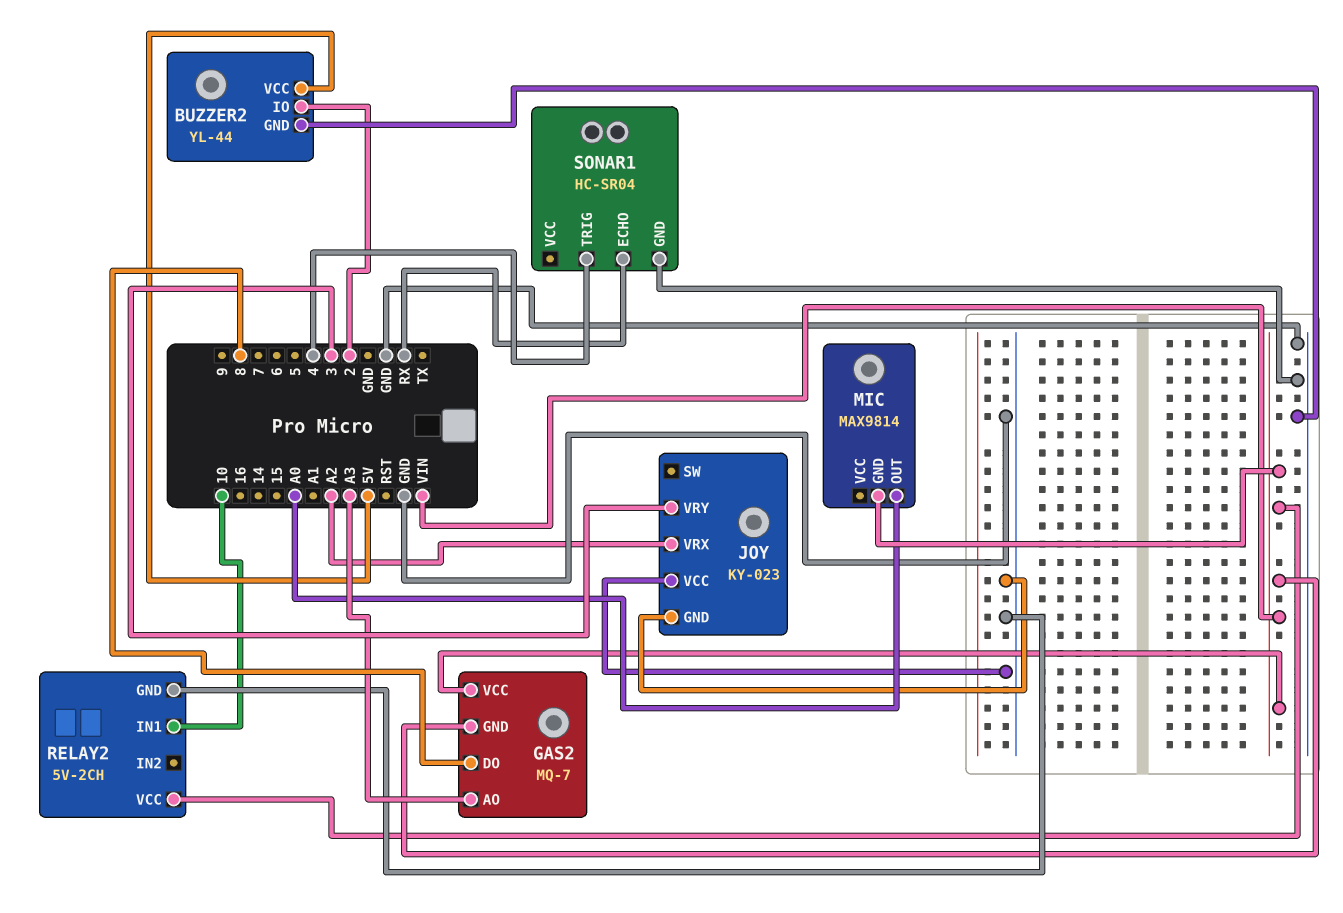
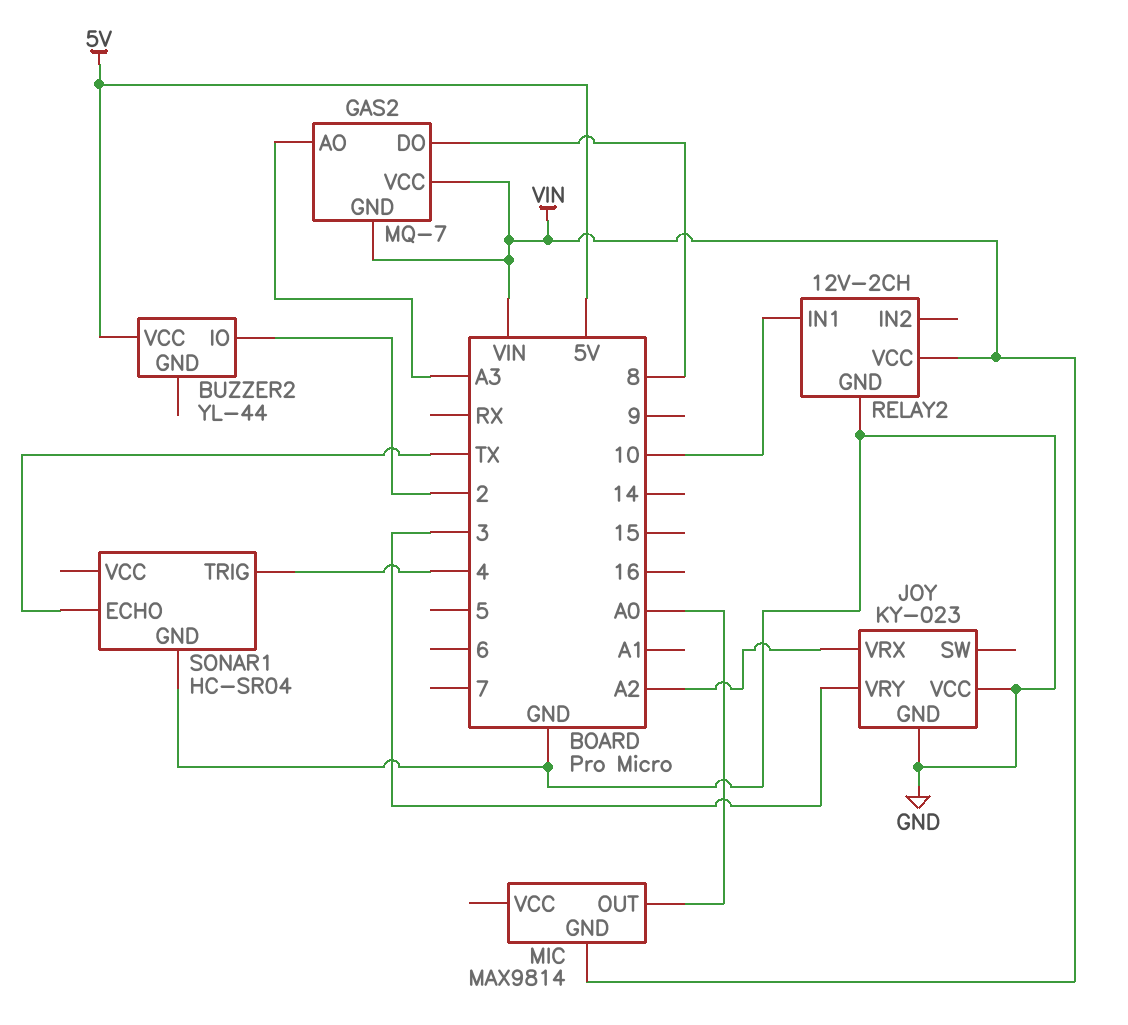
BUZZER2 pin GND: GND -> none
RELAY2: 5V-2CH -> 12V-2CH
SONAR1 pin ECHO: RX -> TX

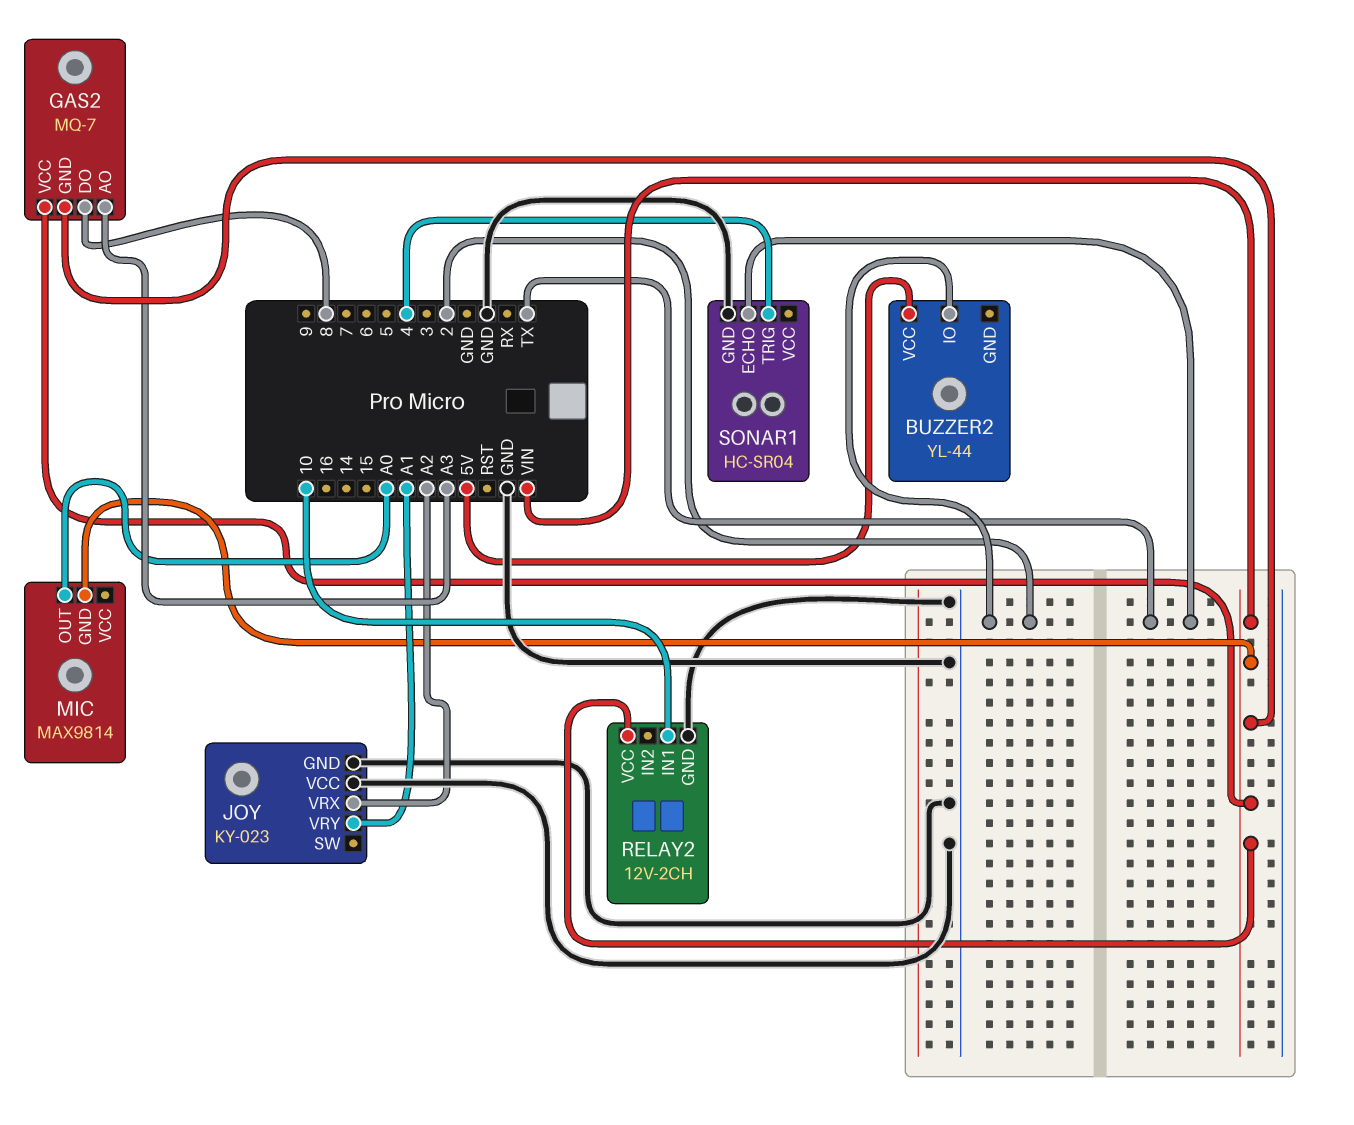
JOY pin VRY: 3 -> A1

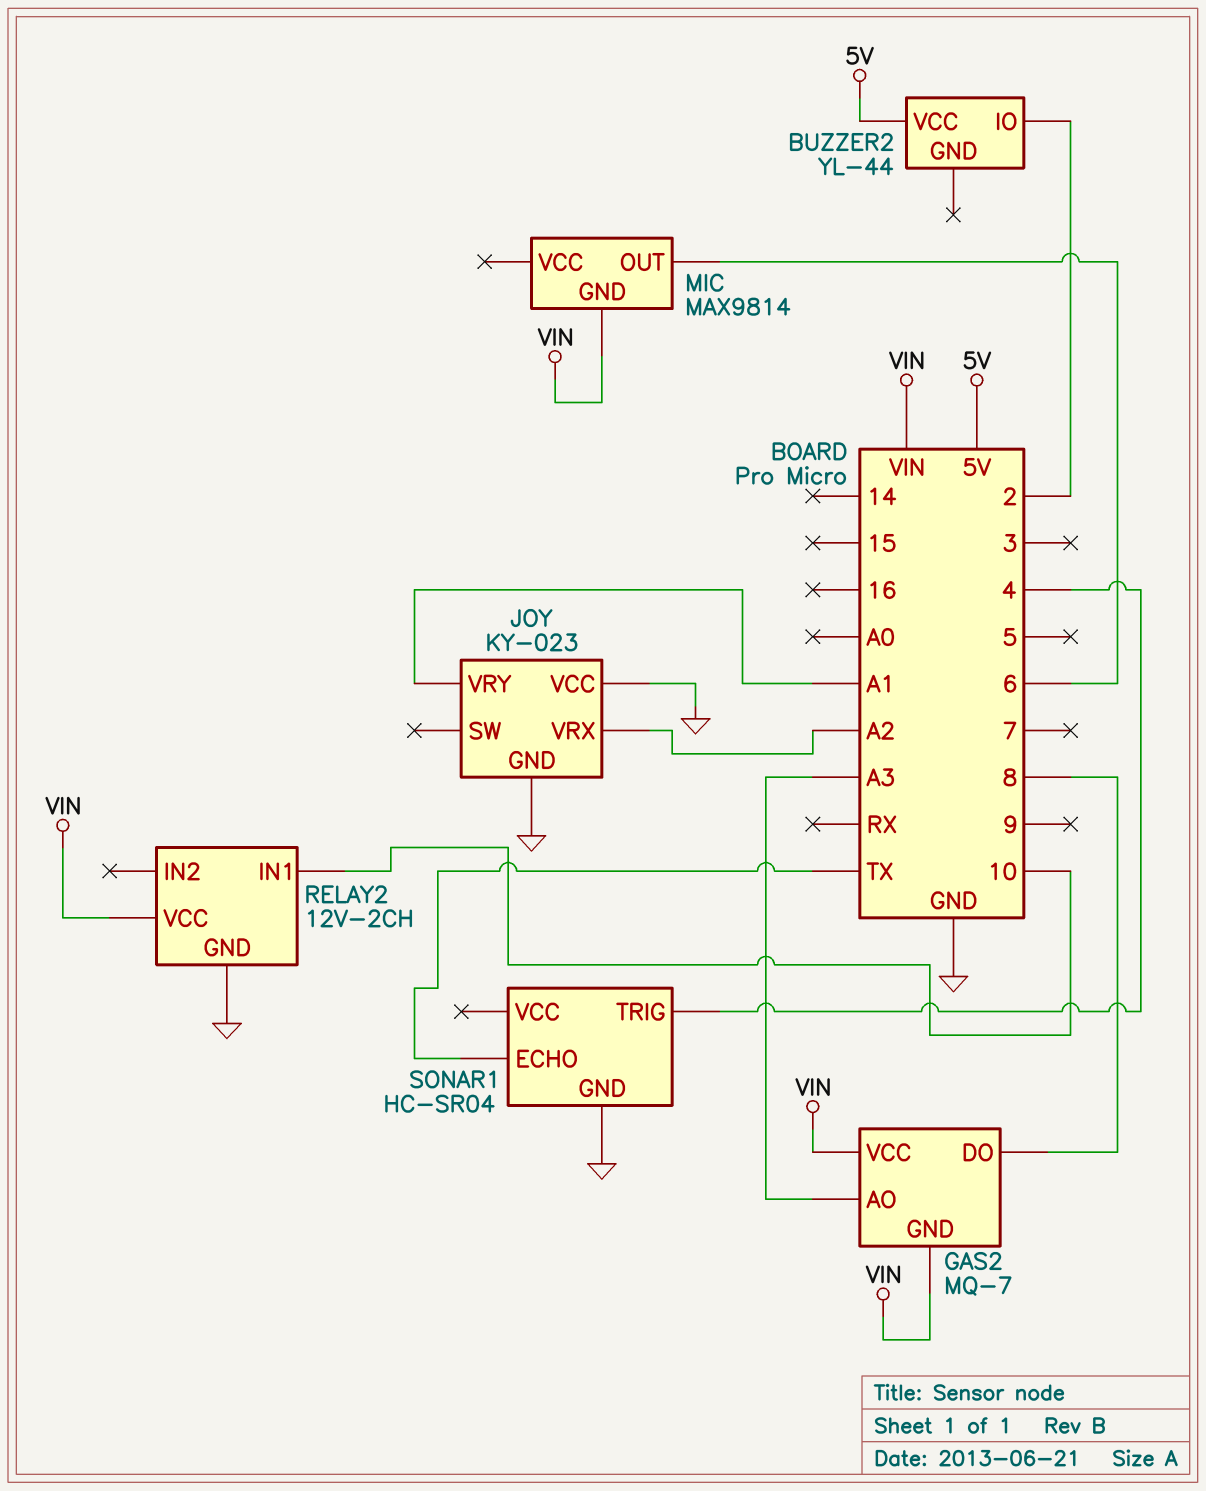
MIC pin OUT: A0 -> 6

